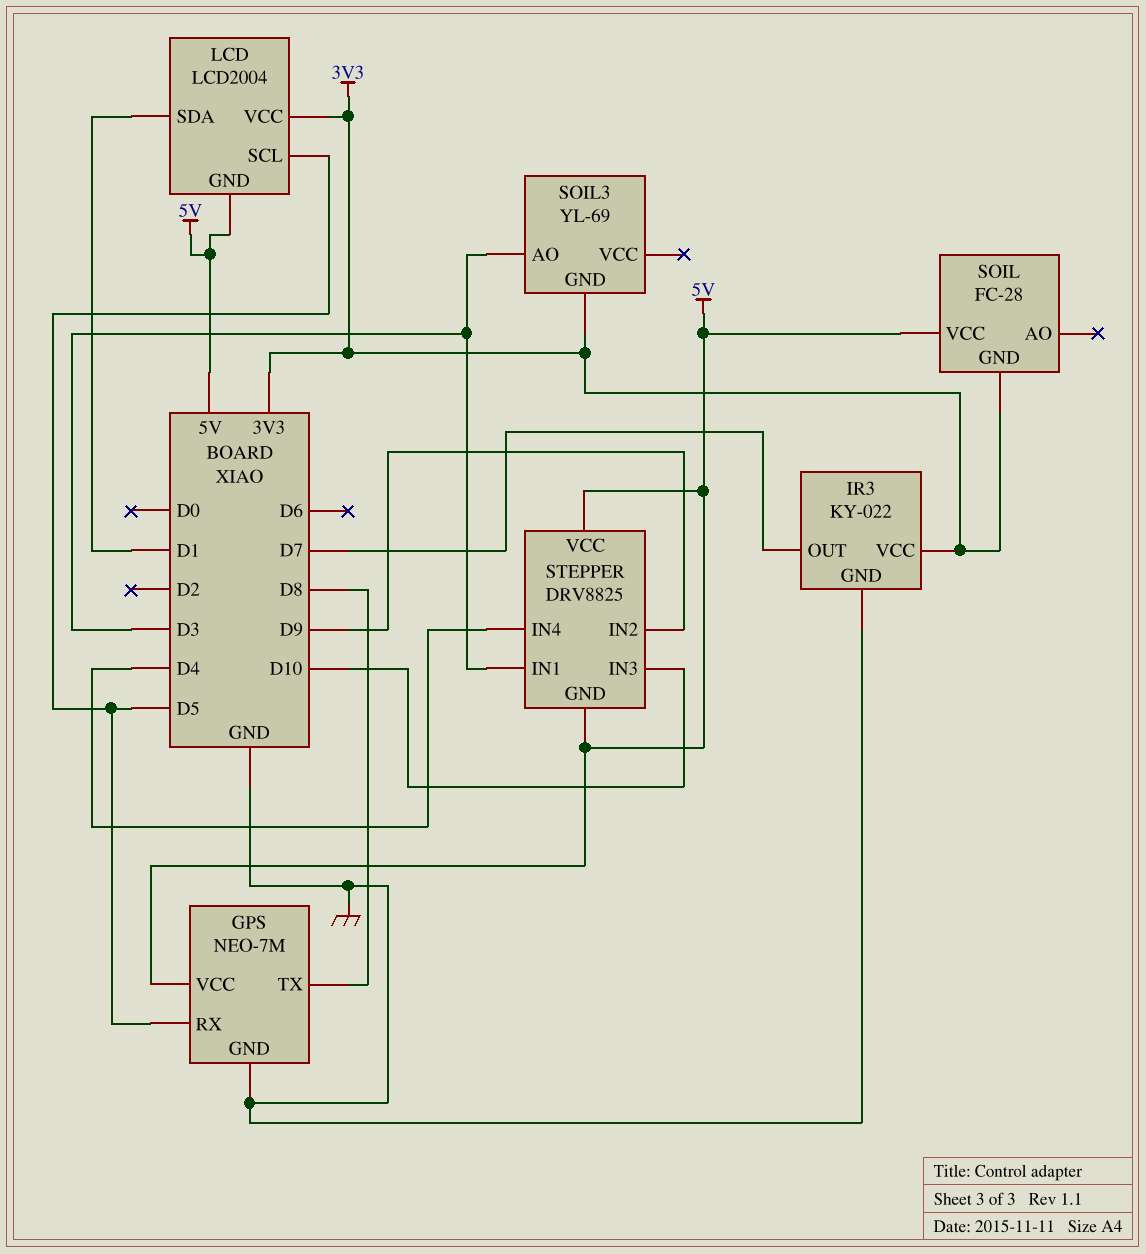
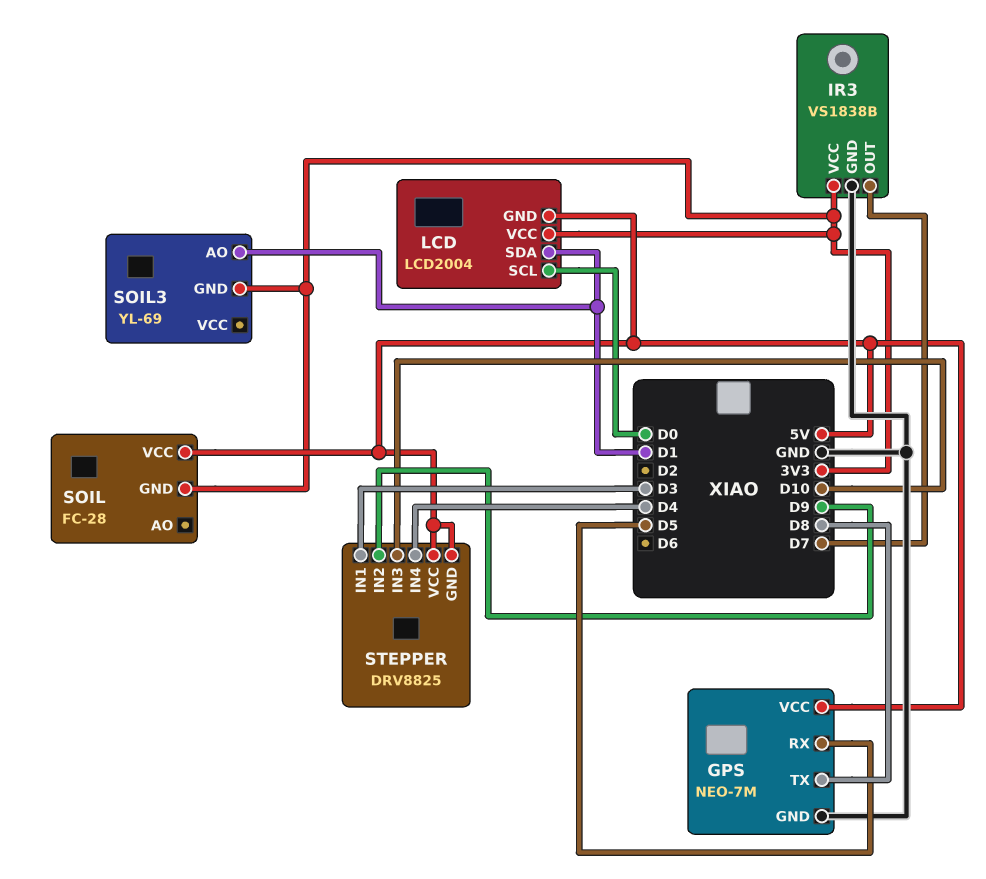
IR3: KY-022 -> VS1838B
LCD pin SCL: D5 -> D0
SOIL3 pin AO: D3 -> D1

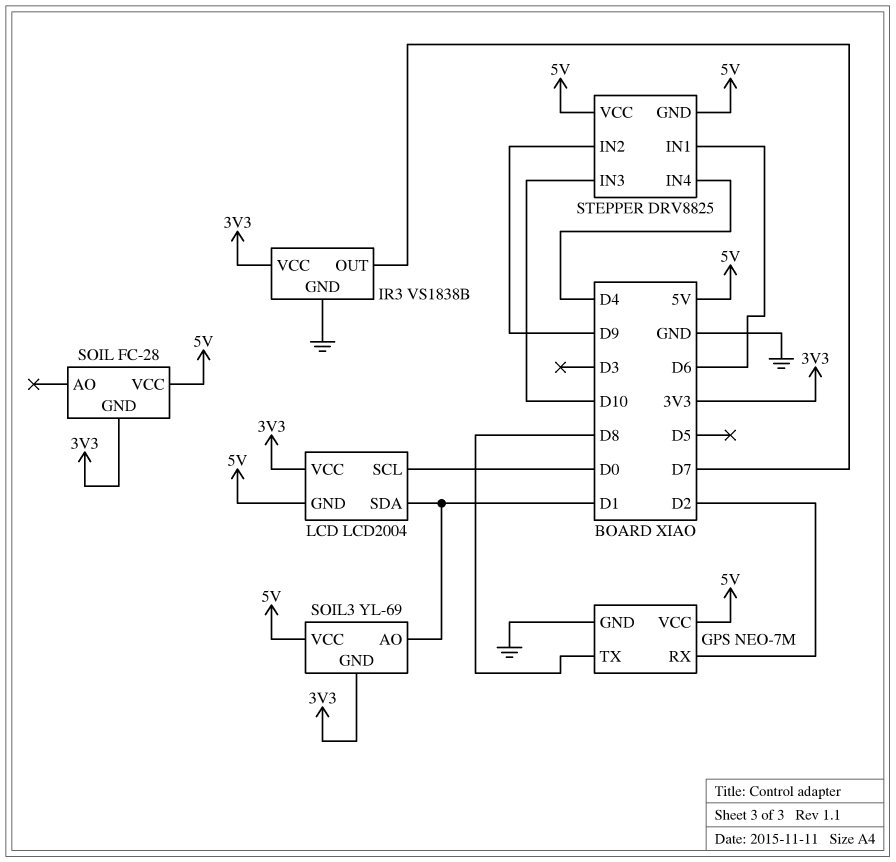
GPS pin RX: D5 -> D2
SOIL3 pin VCC: none -> 5V
STEPPER pin IN1: D3 -> D6

